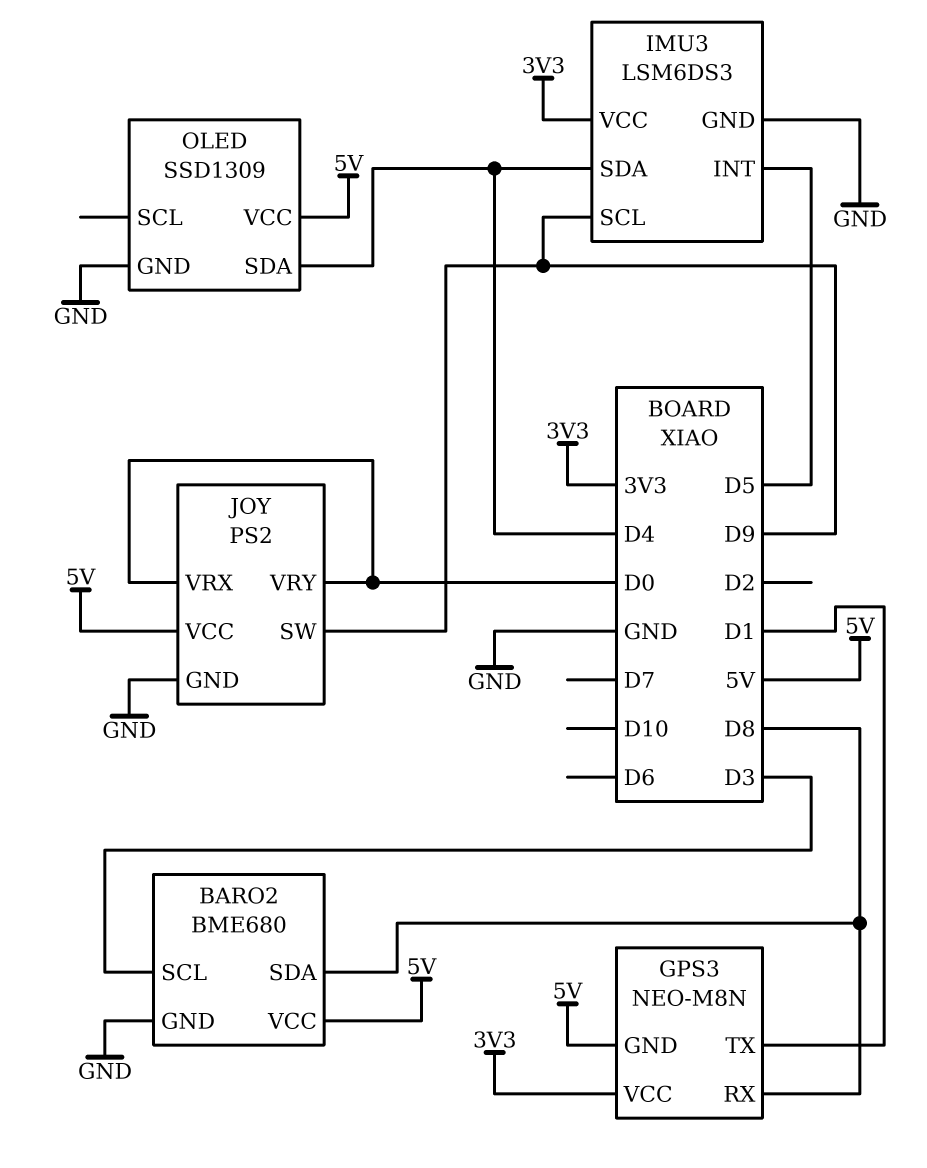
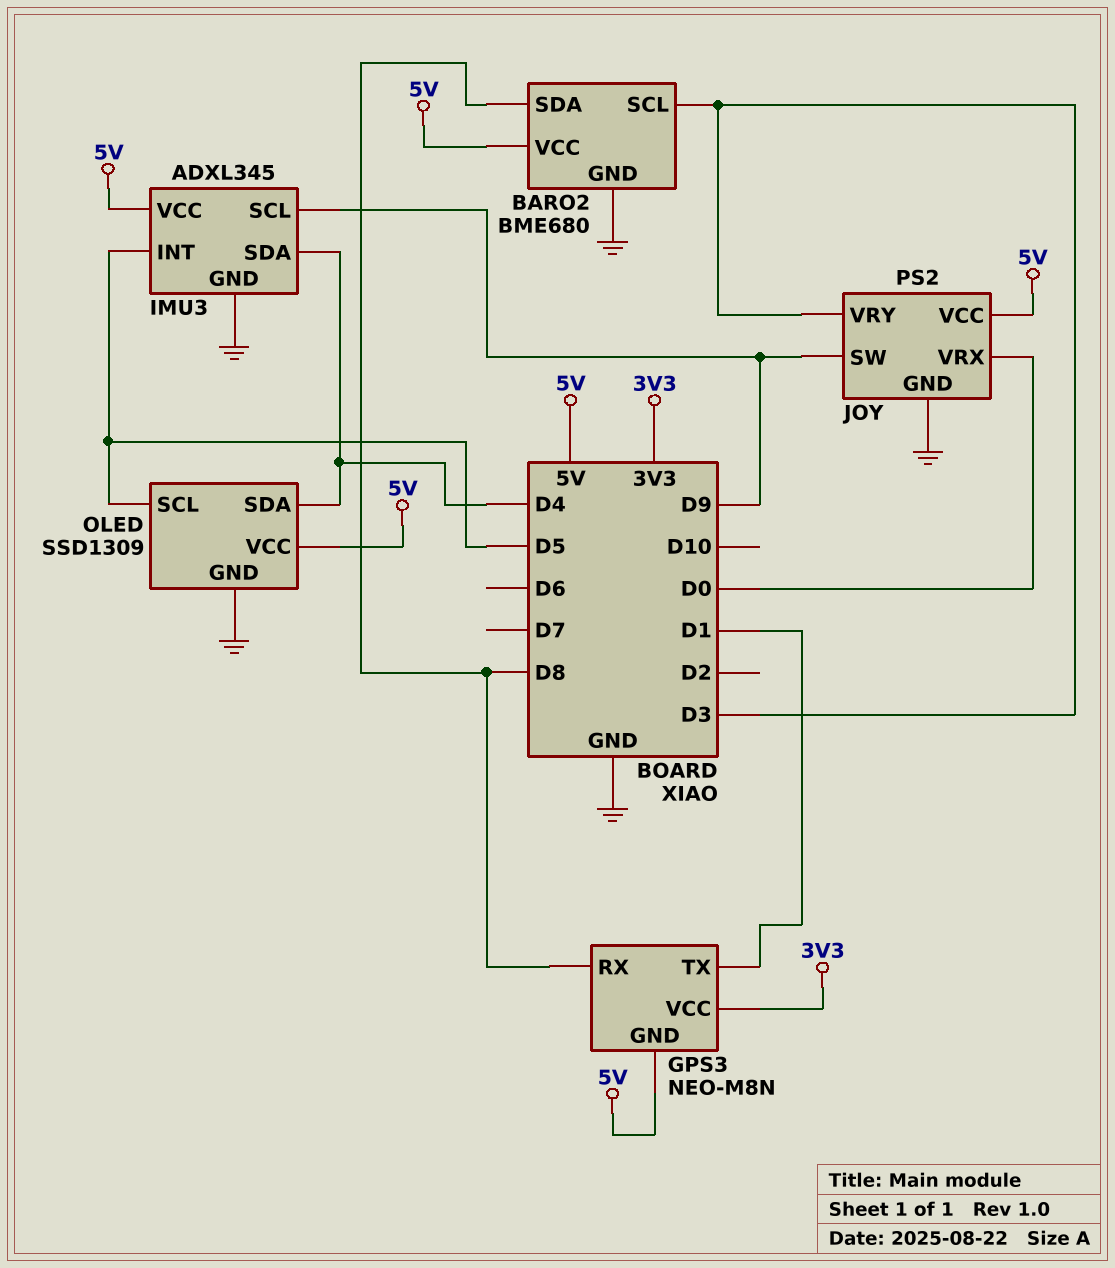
IMU3: LSM6DS3 -> ADXL345
IMU3 pin VCC: 3V3 -> 5V
JOY pin VRY: D0 -> D3
OLED pin SCL: none -> D5

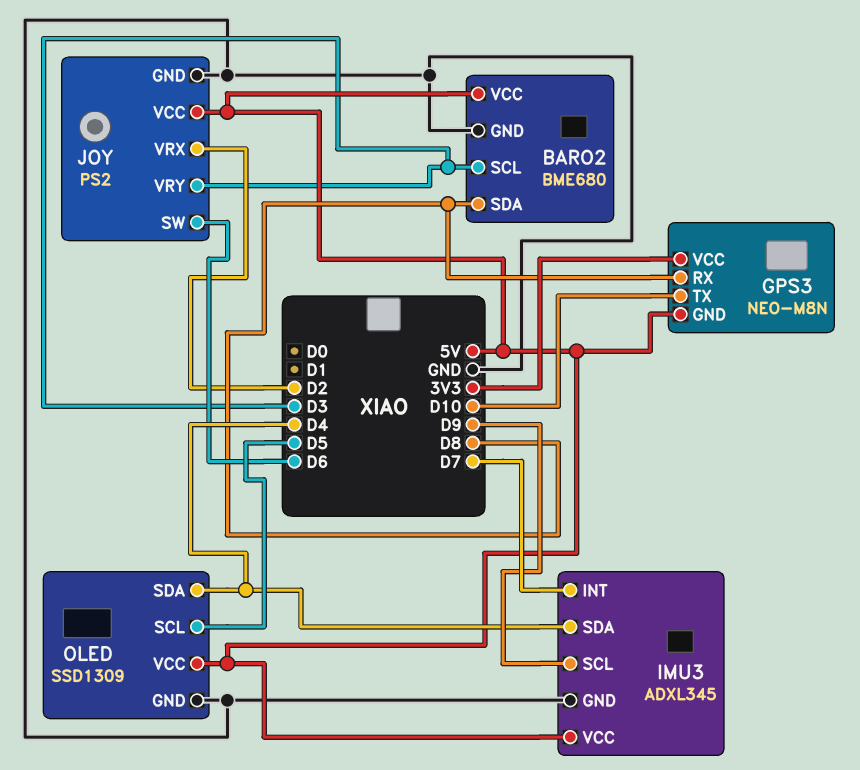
GPS3 pin TX: D1 -> D10
IMU3 pin INT: D5 -> D7
JOY pin SW: D9 -> D6
JOY pin VRX: D0 -> D2

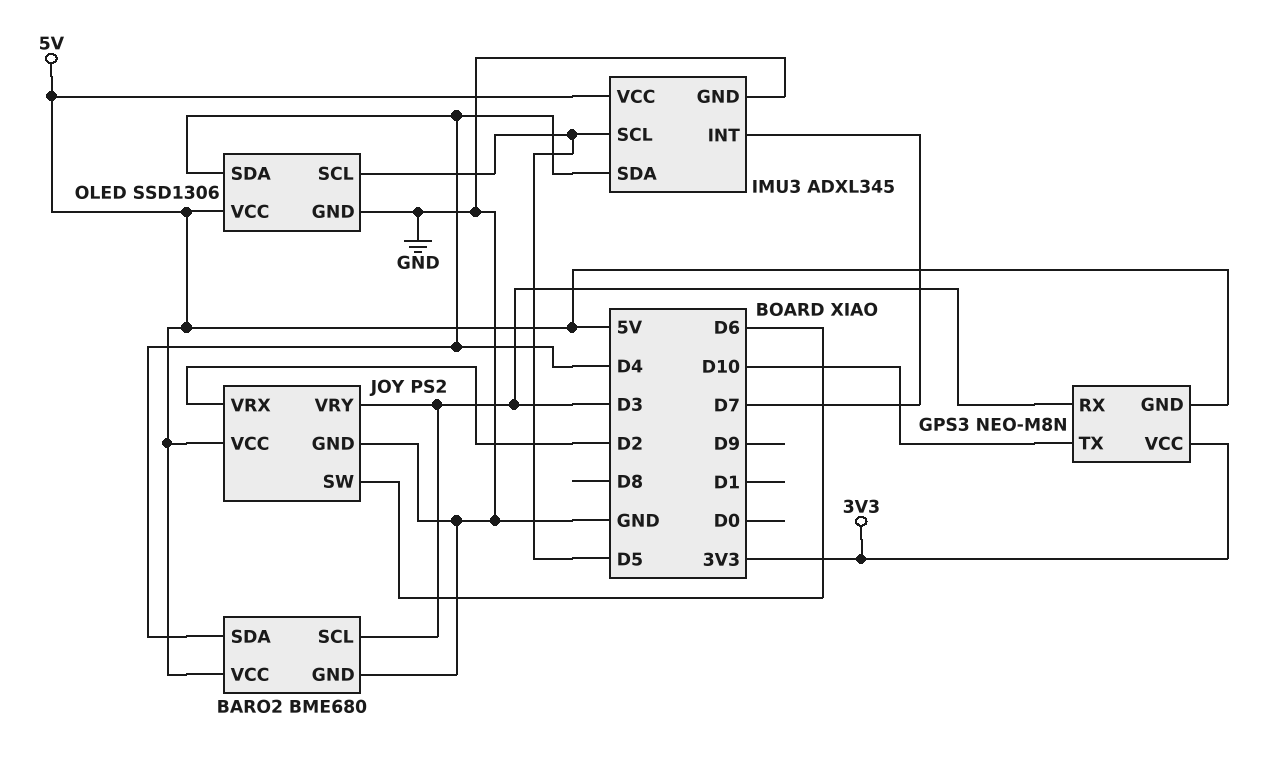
BARO2 pin SDA: D8 -> D4
GPS3 pin RX: D8 -> D3
IMU3 pin SCL: D9 -> D5
OLED: SSD1309 -> SSD1306

